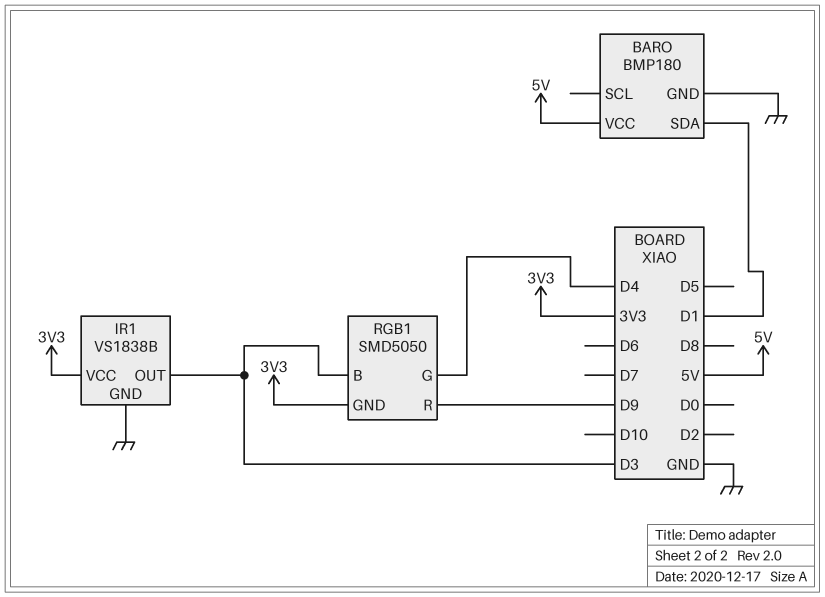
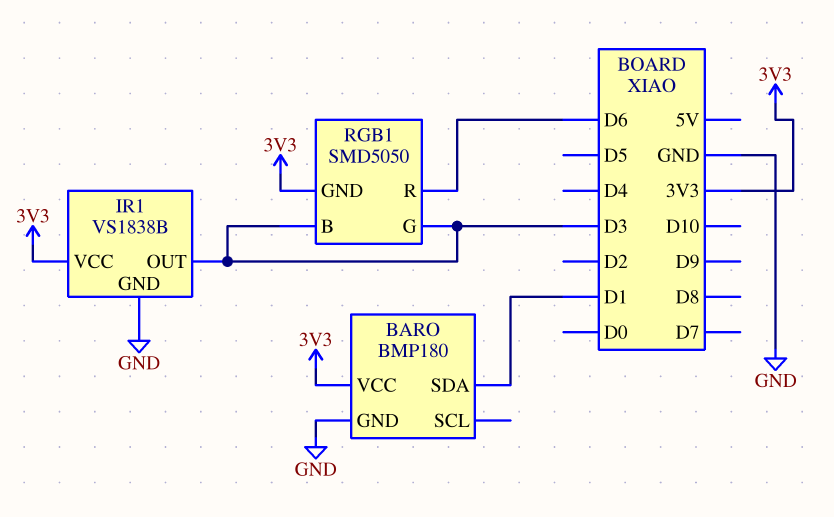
BARO pin VCC: 5V -> 3V3
RGB1 pin G: D4 -> D3
RGB1 pin R: D9 -> D6

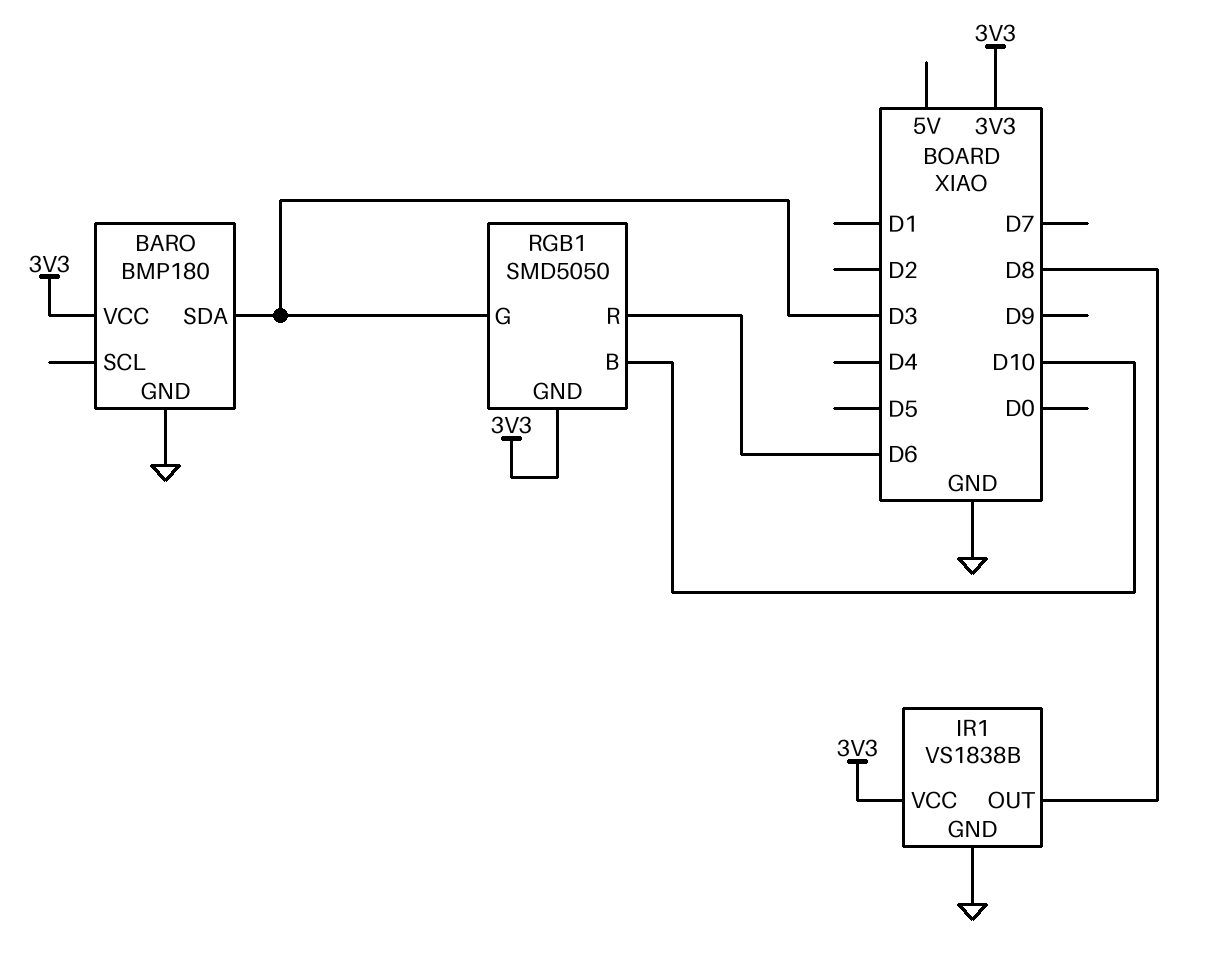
BARO pin SDA: D1 -> D3
IR1 pin OUT: D3 -> D8
RGB1 pin B: D3 -> D10

